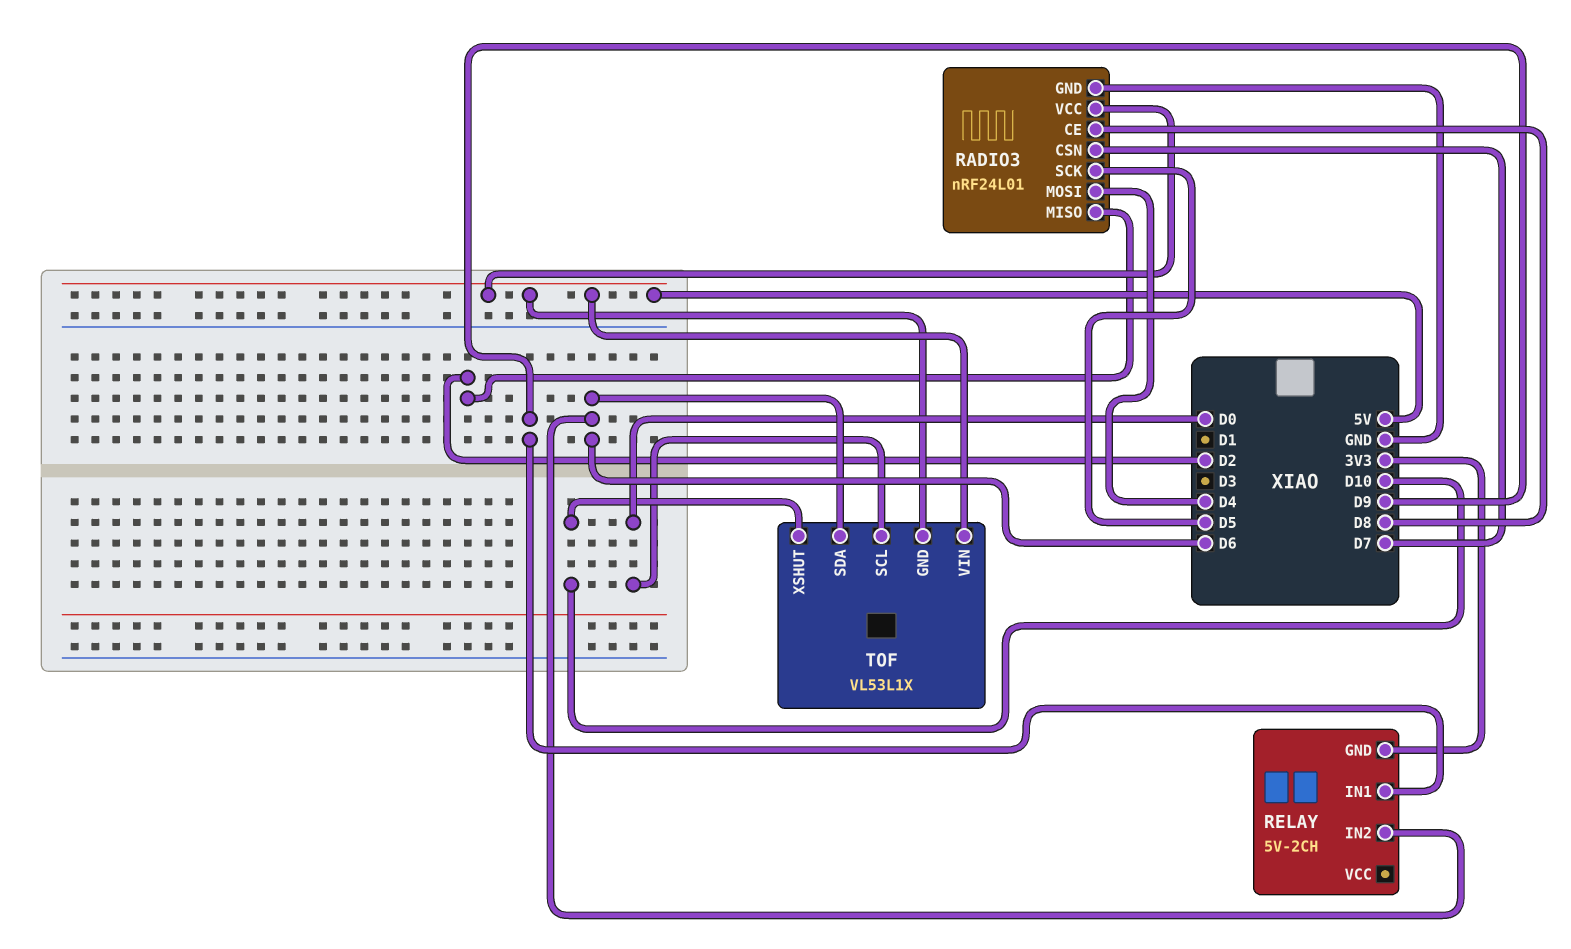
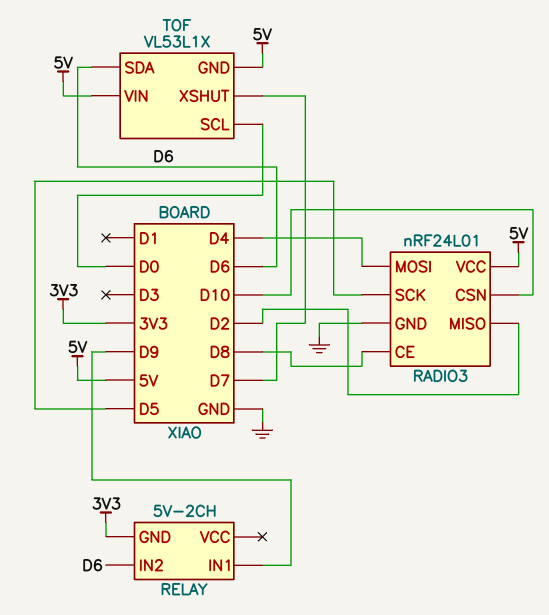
RADIO3 pin CSN: D7 -> D10
TOF pin XSHUT: D10 -> D7

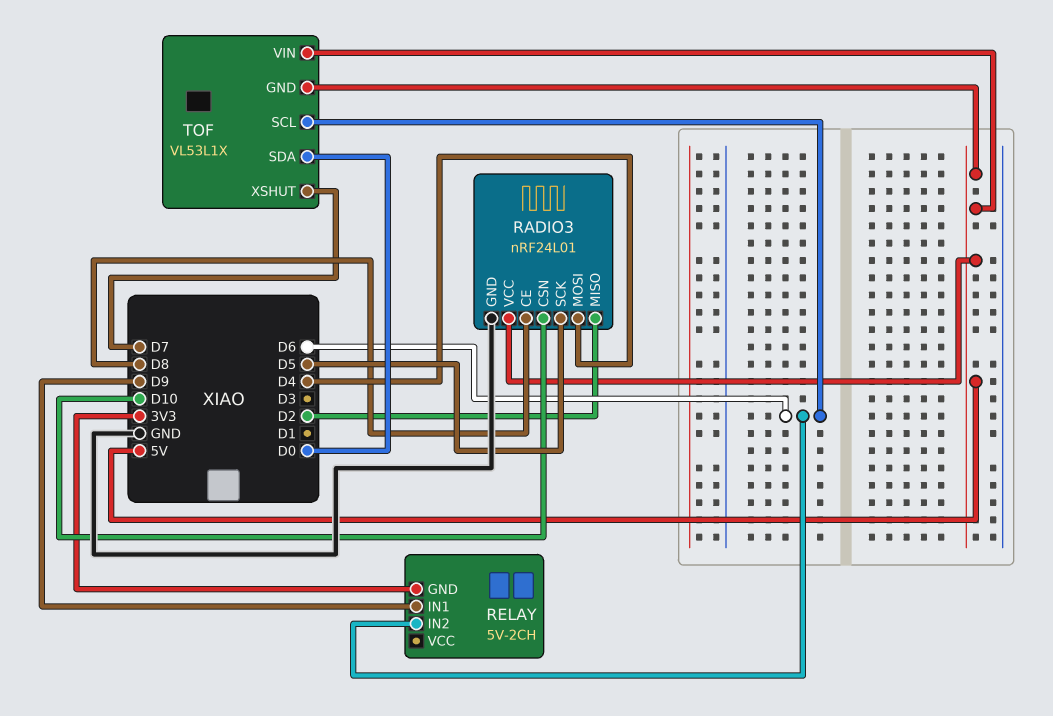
TOF pin SCL: D0 -> D6
TOF pin SDA: D6 -> D0

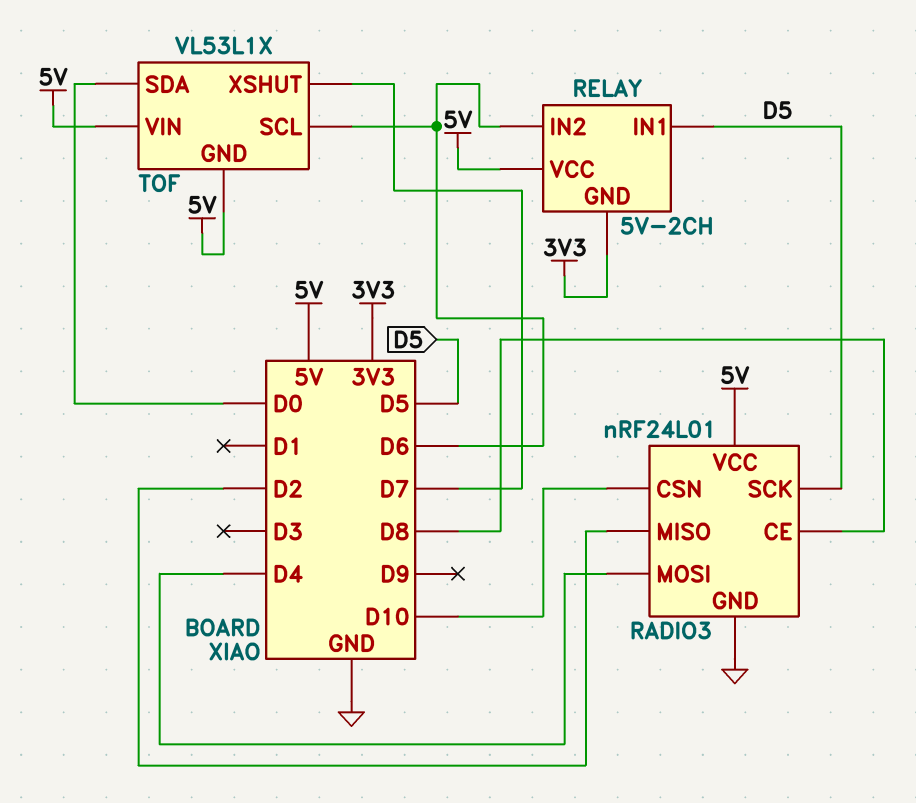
RELAY pin IN1: D9 -> D5
RELAY pin VCC: none -> 5V

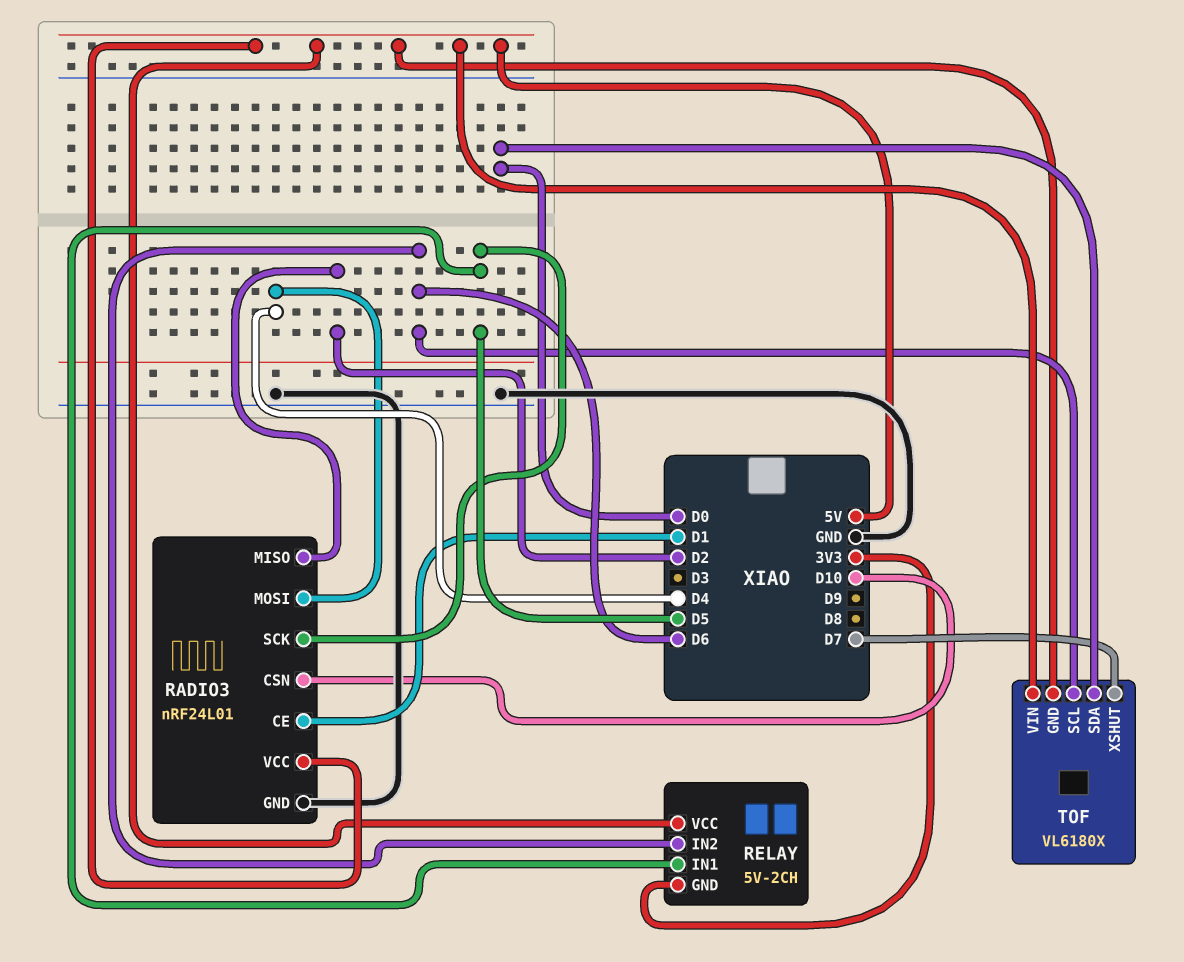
RADIO3 pin CE: D8 -> D1
TOF: VL53L1X -> VL6180X

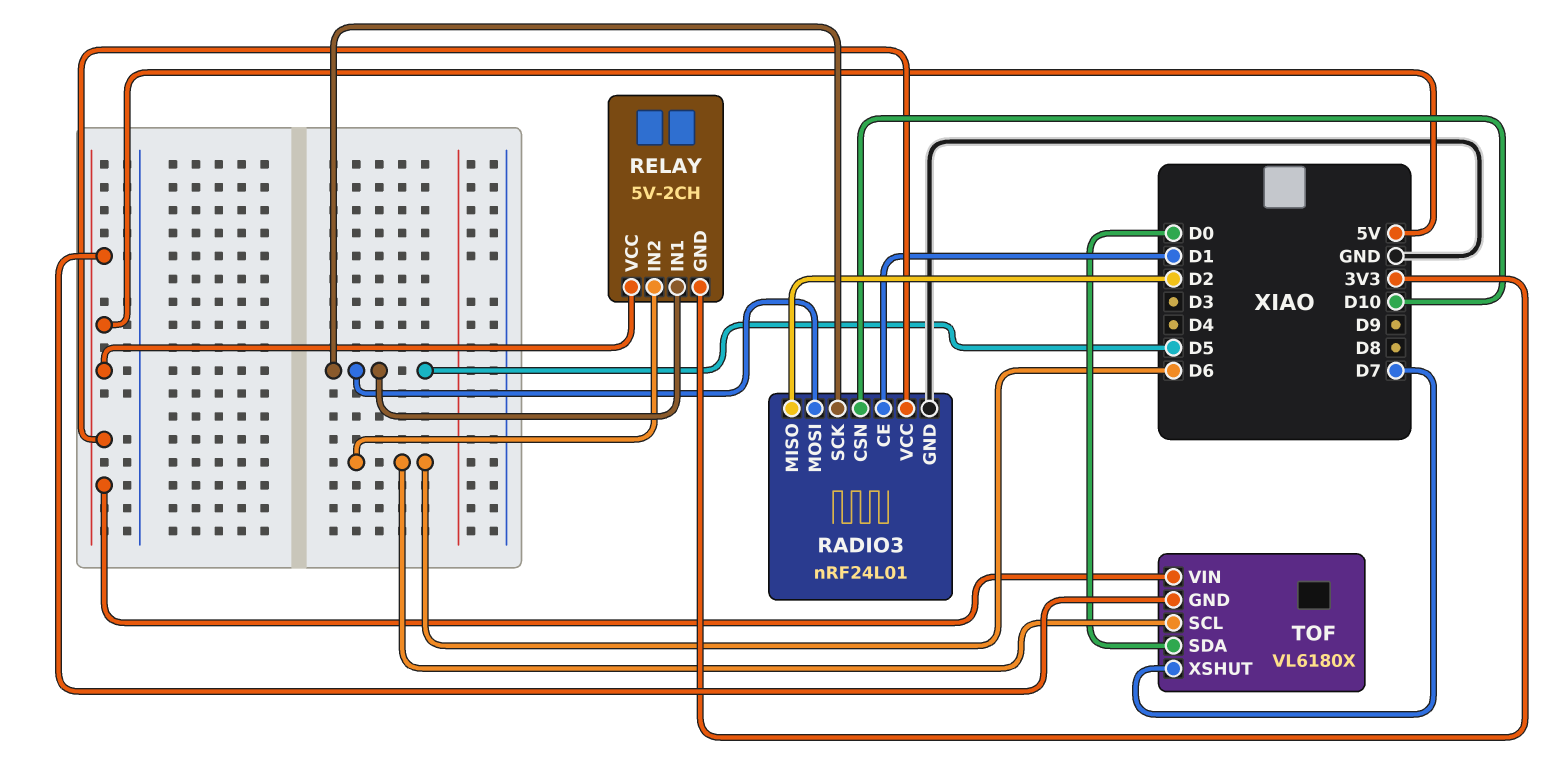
RADIO3 pin MOSI: D4 -> D5

